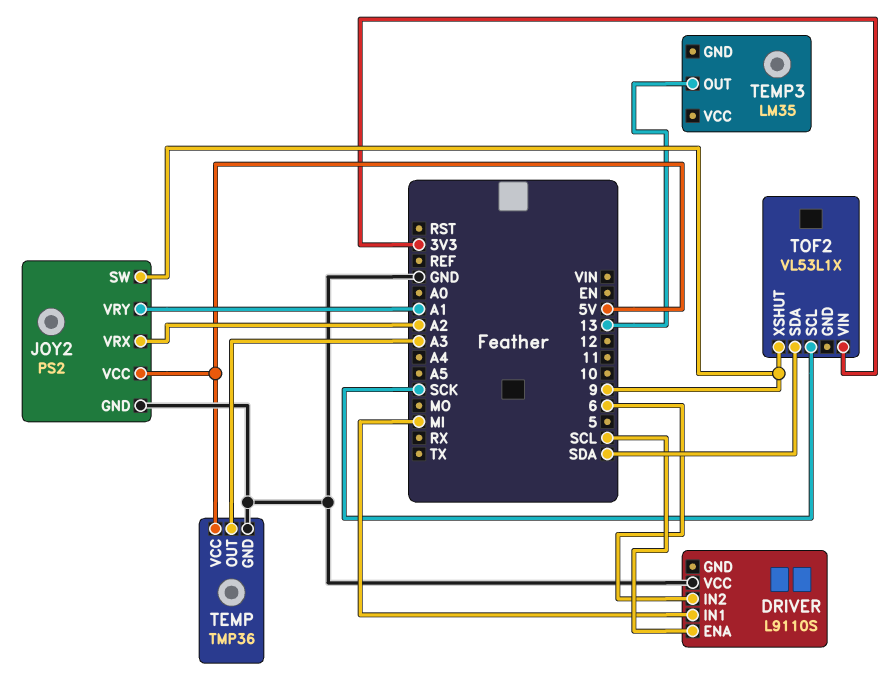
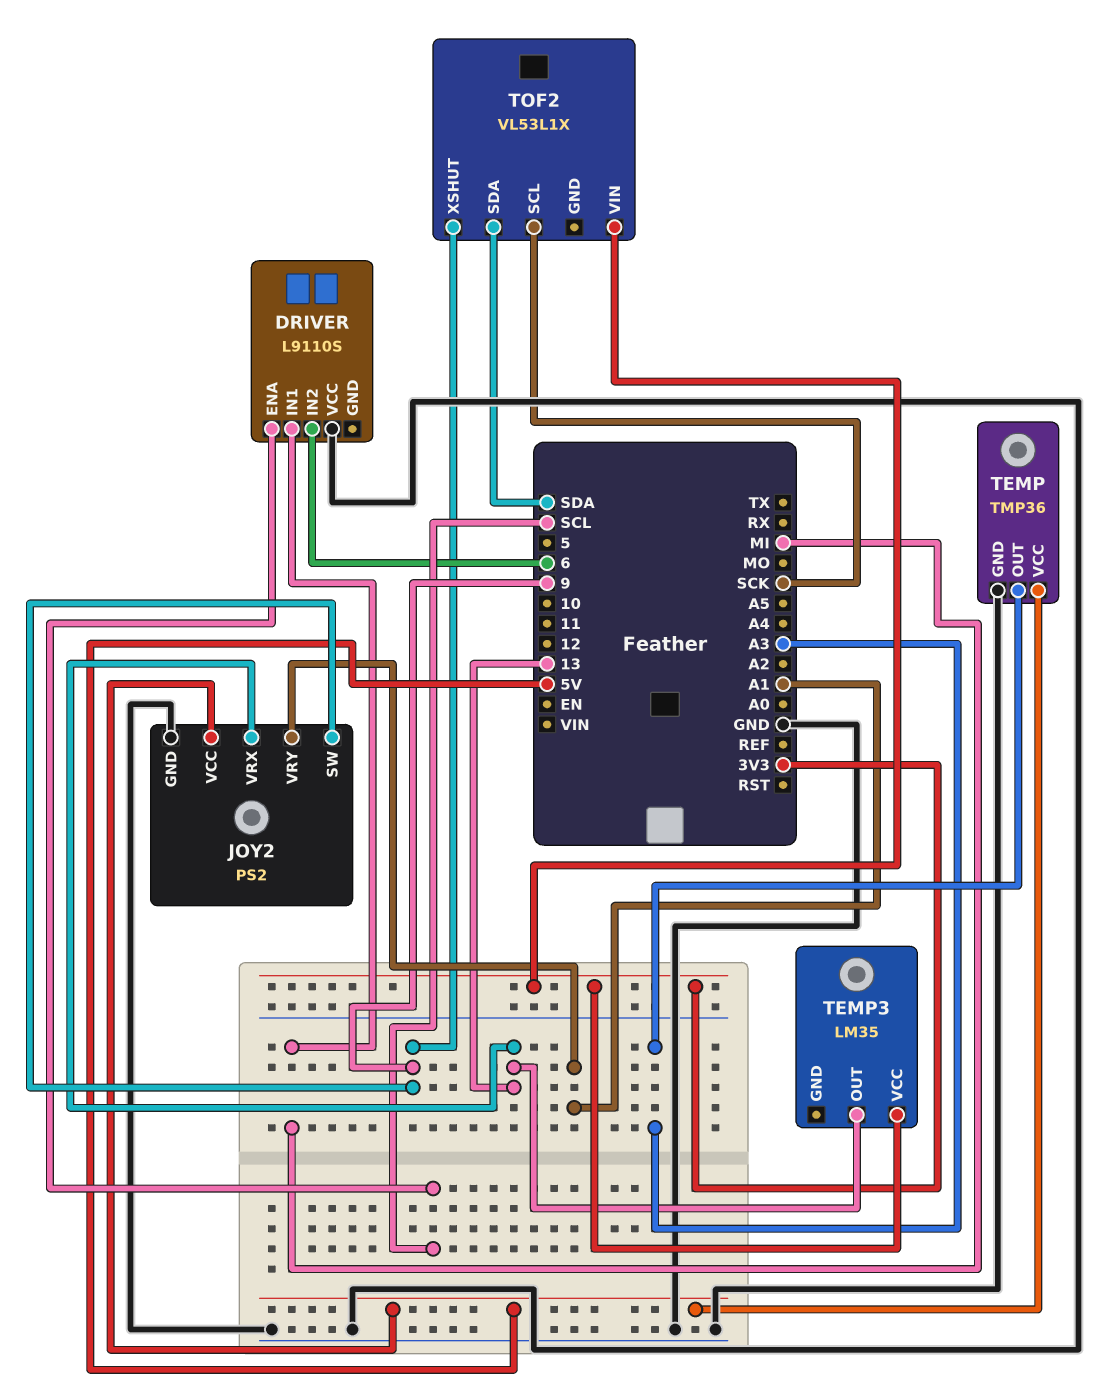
JOY2 pin VRX: A2 -> 13
TEMP3 pin VCC: none -> 3V3

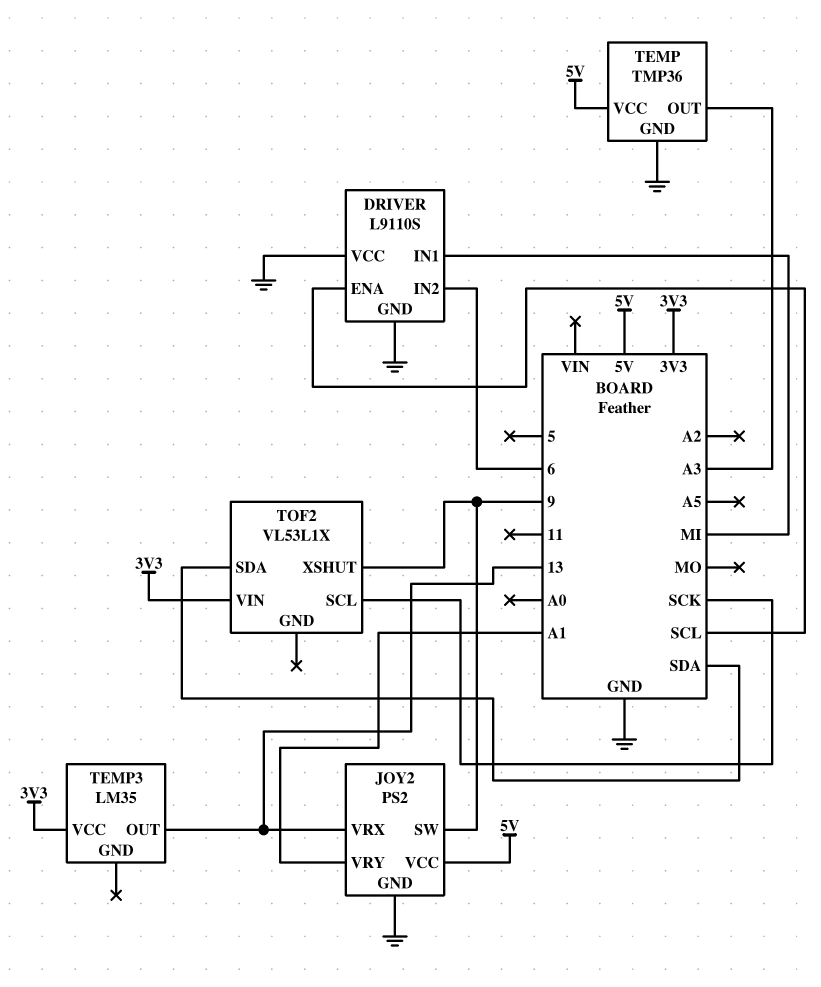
DRIVER pin GND: none -> GND

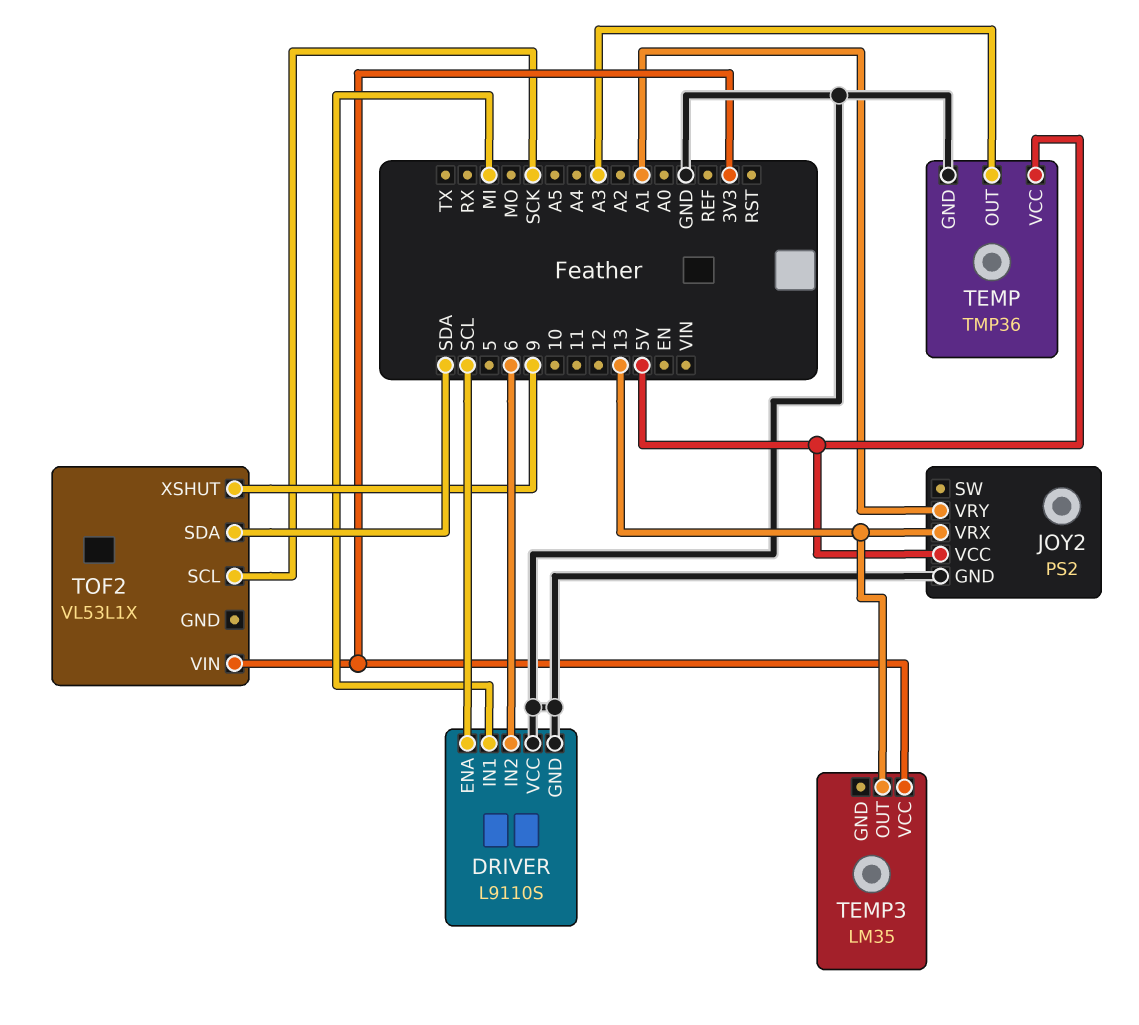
JOY2 pin SW: 9 -> none

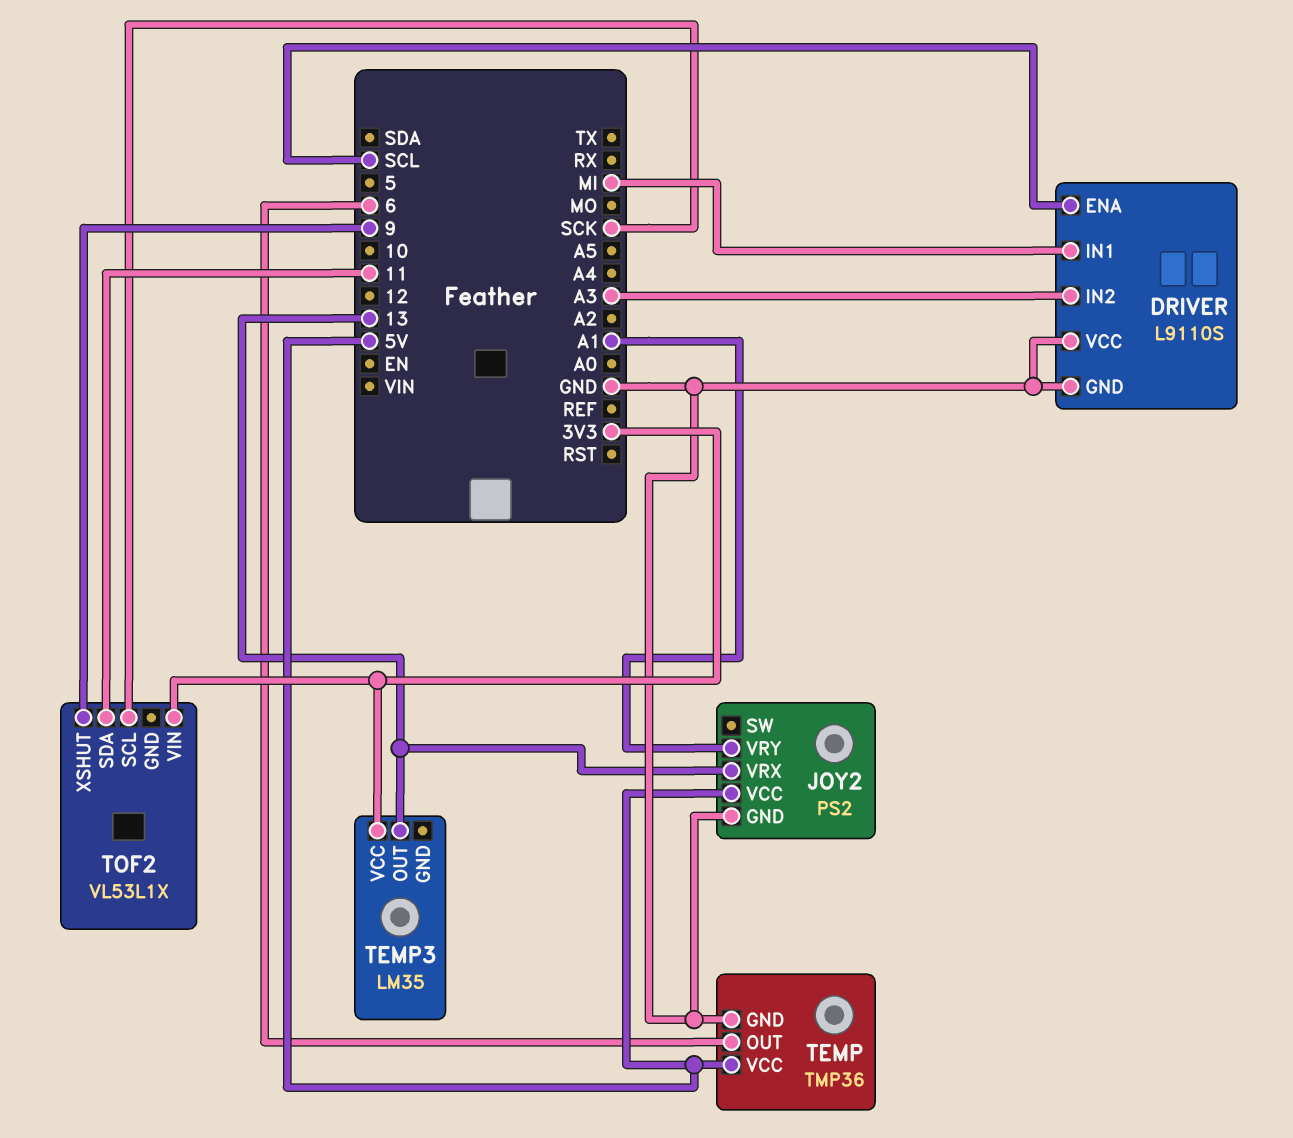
DRIVER pin IN2: 6 -> A3
TEMP pin OUT: A3 -> 6
TOF2 pin SDA: SDA -> 11

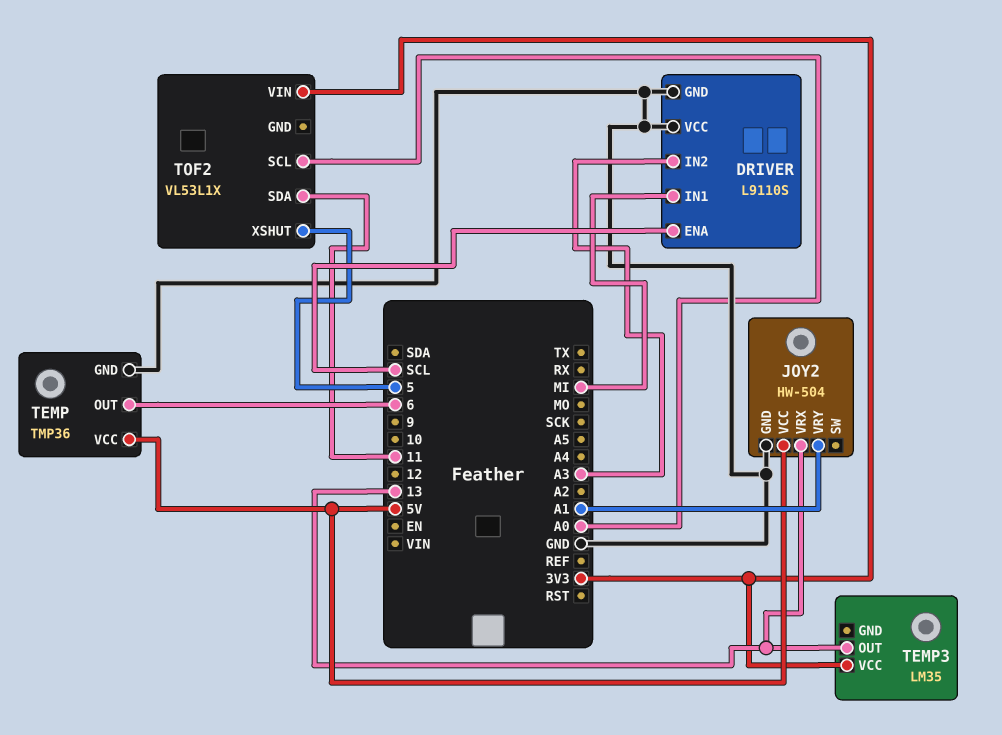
JOY2: PS2 -> HW-504
TOF2 pin SCL: SCK -> A0
TOF2 pin XSHUT: 9 -> 5

